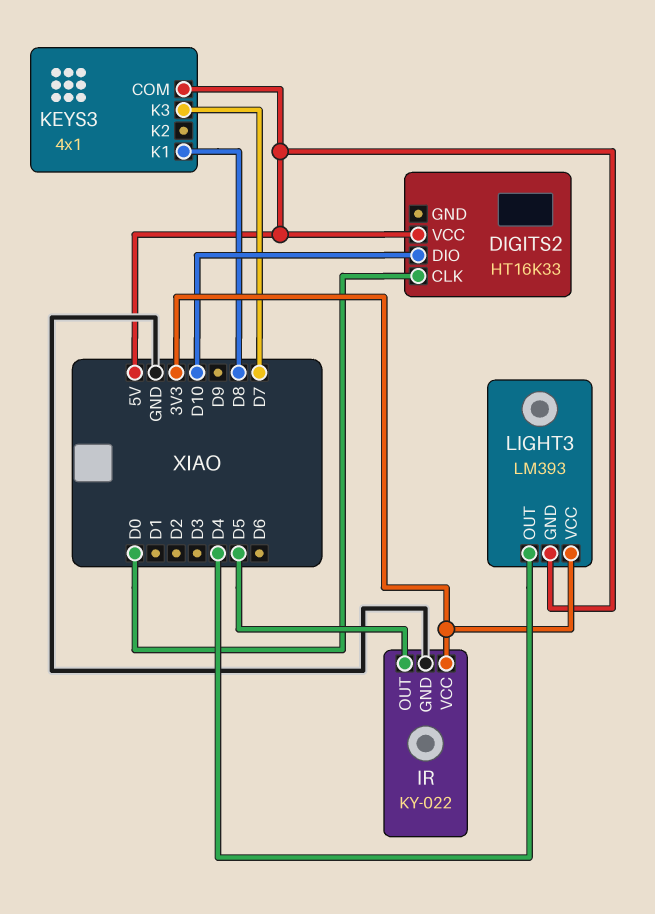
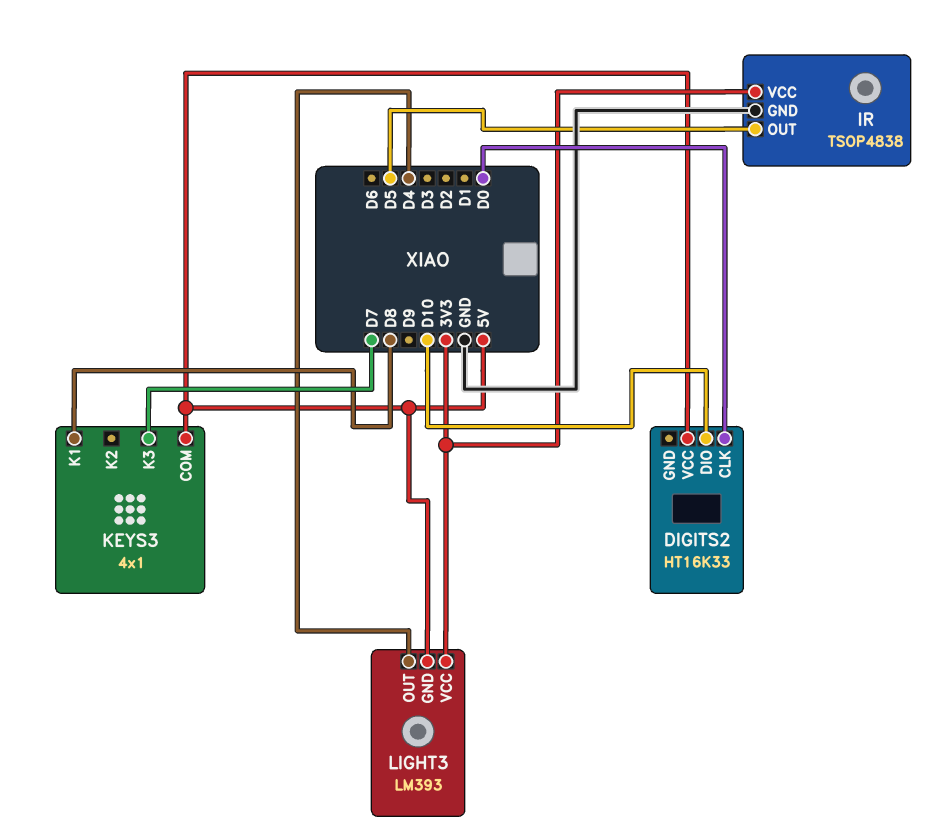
IR: KY-022 -> TSOP4838

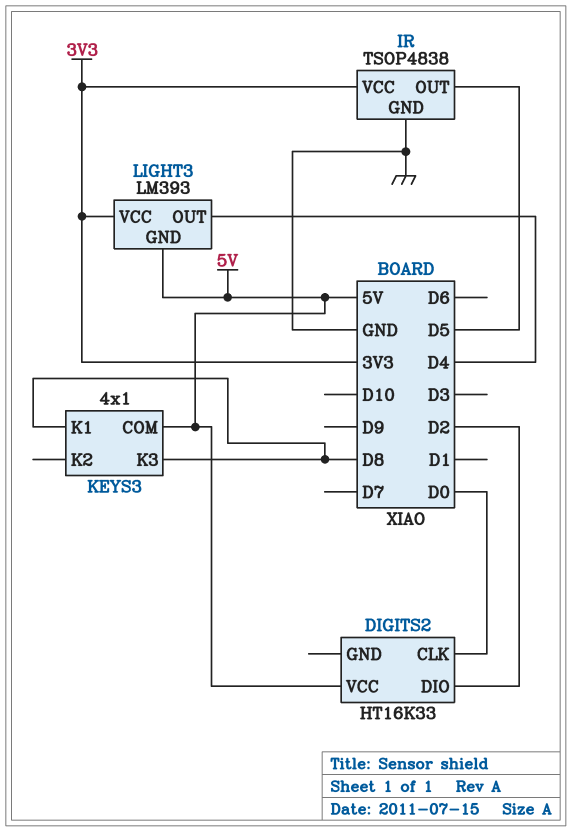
DIGITS2 pin DIO: D10 -> D2
KEYS3 pin K3: D7 -> D8

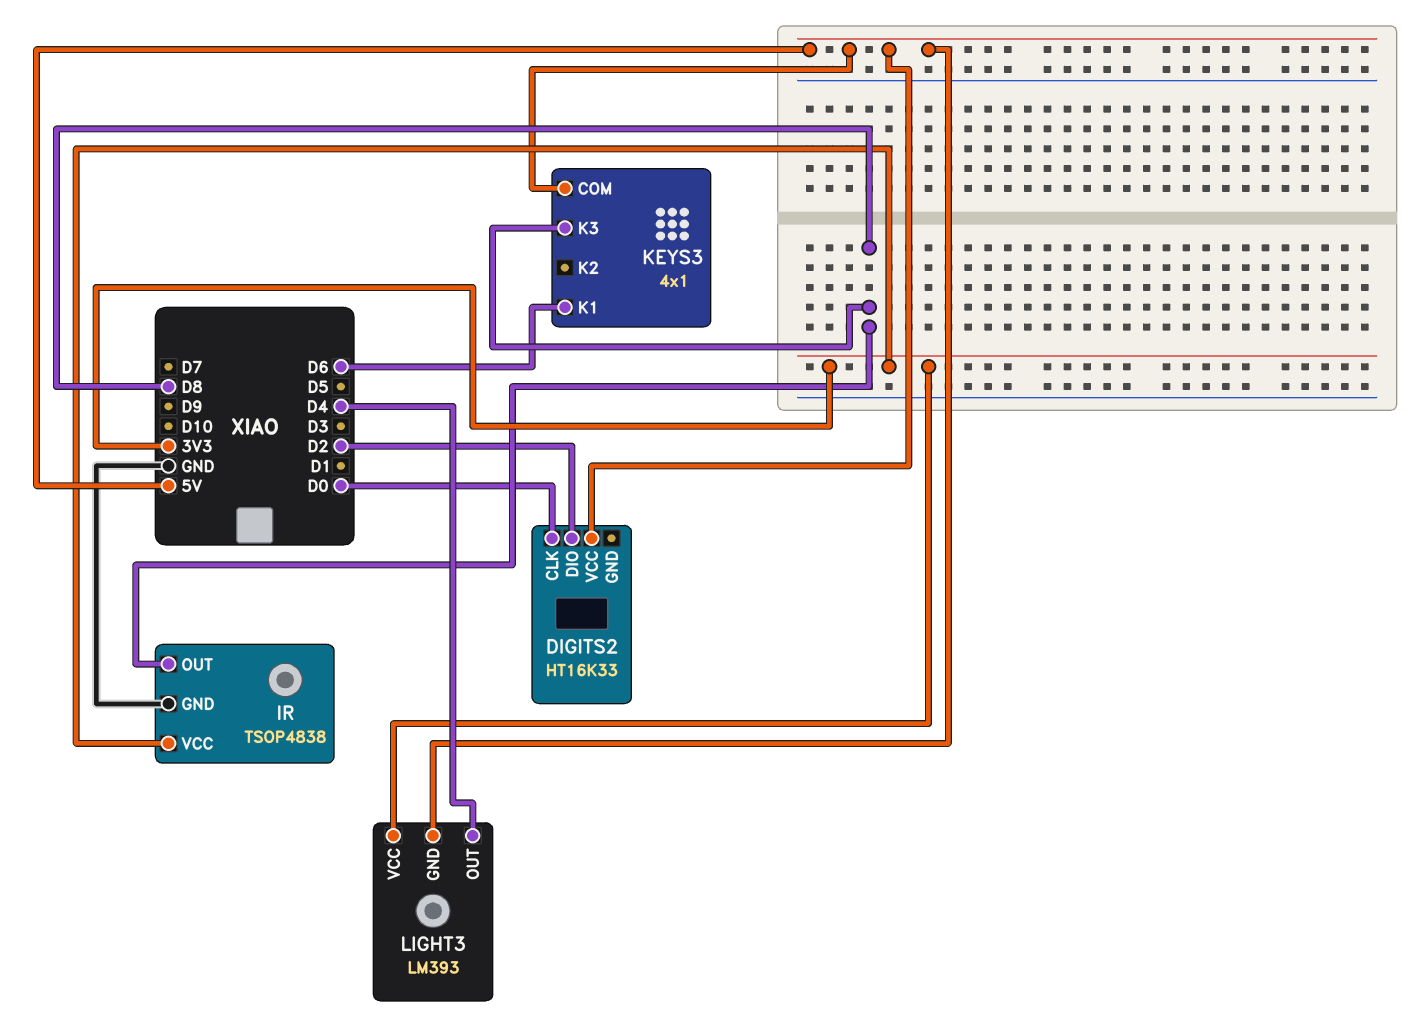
IR pin OUT: D5 -> D8
KEYS3 pin K1: D8 -> D6

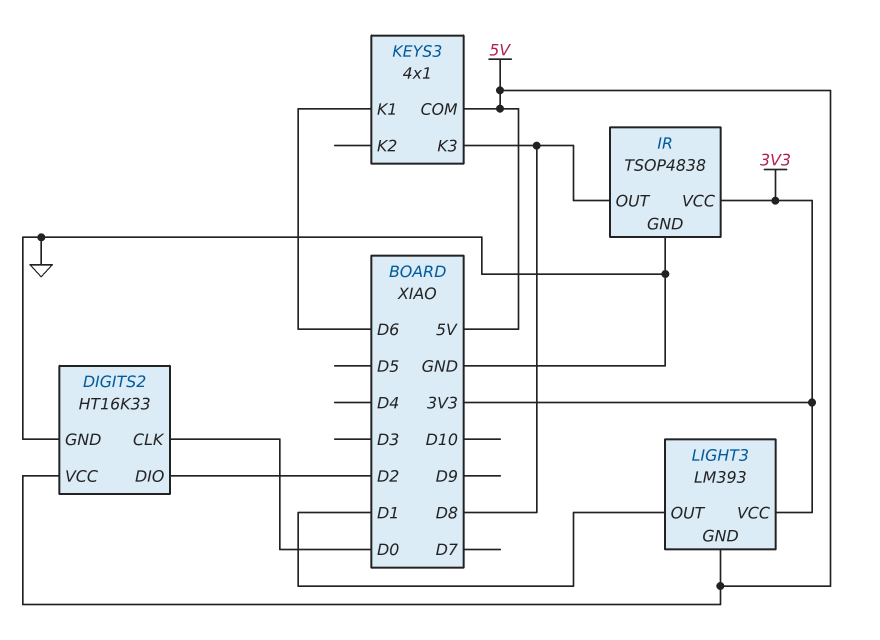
DIGITS2 pin GND: none -> GND
LIGHT3 pin OUT: D4 -> D1

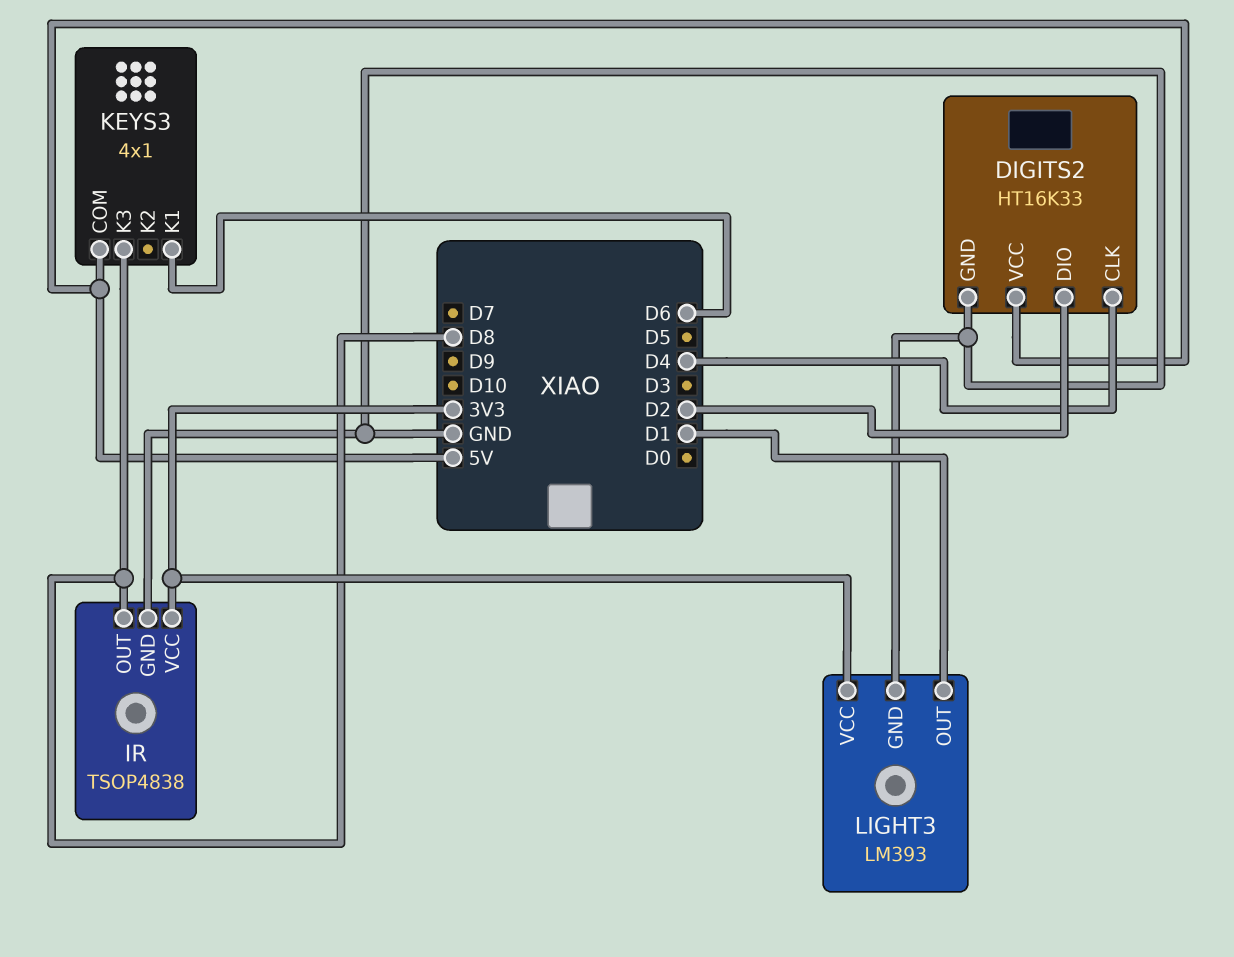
DIGITS2 pin CLK: D0 -> D4
LIGHT3 pin GND: 5V -> GND

